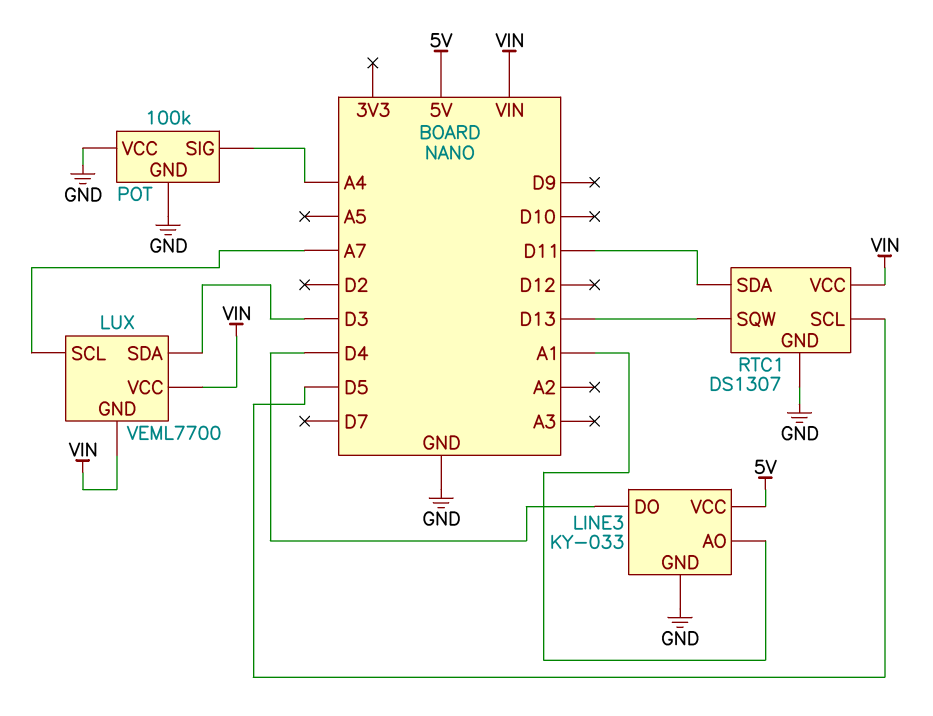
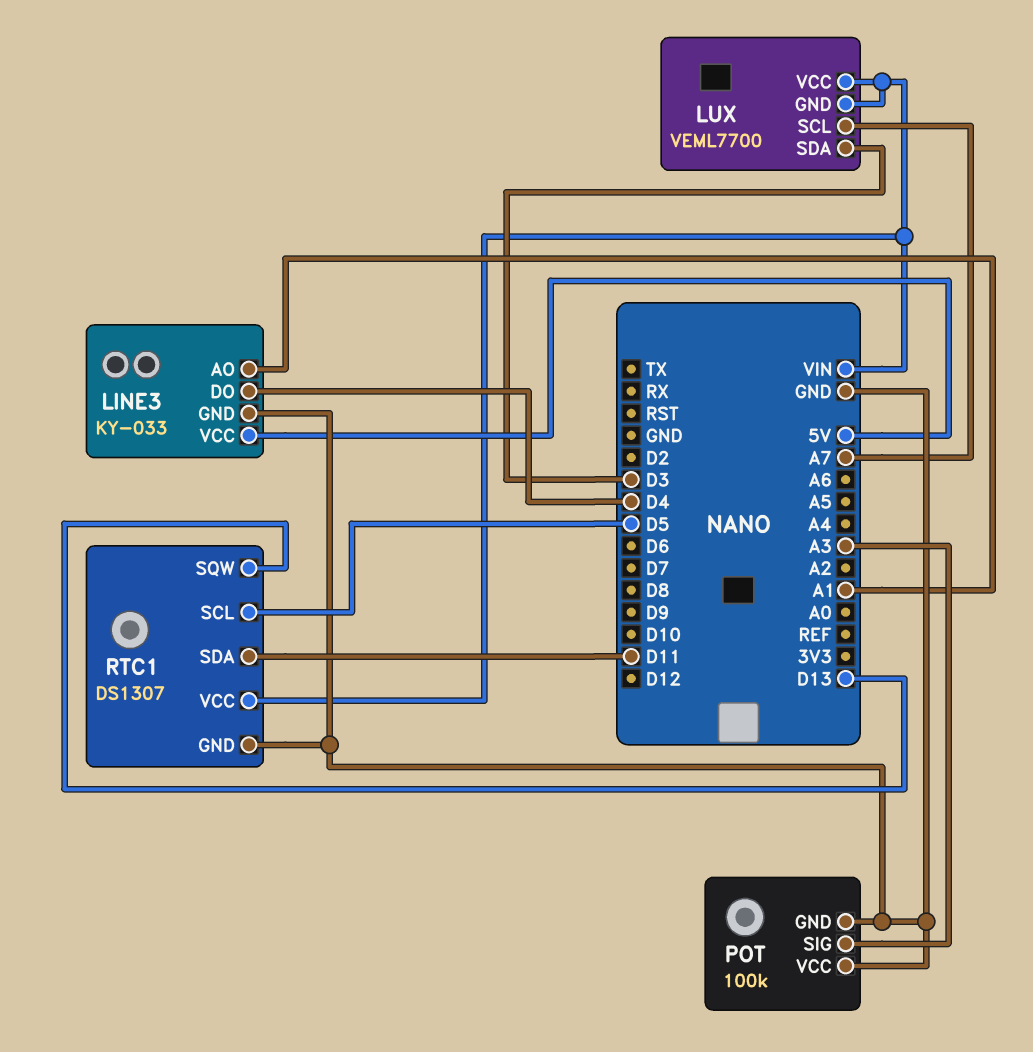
POT pin SIG: A4 -> A3

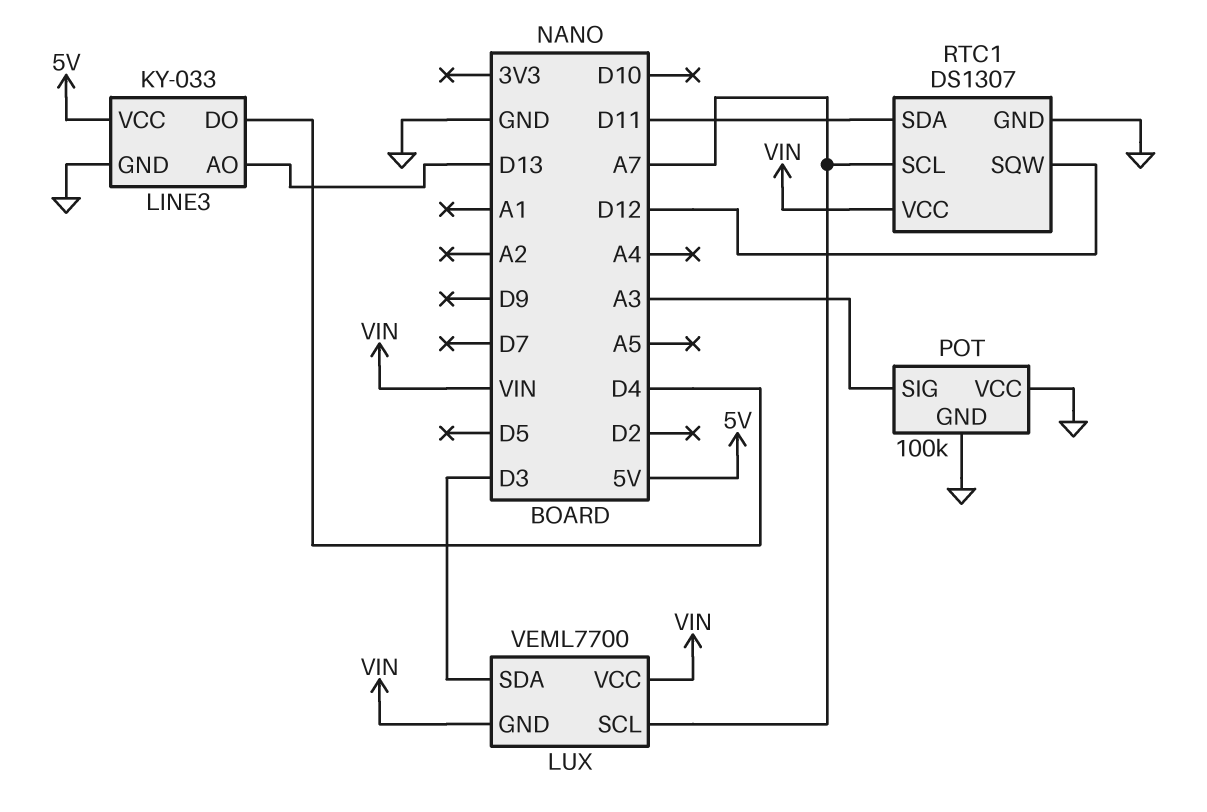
LINE3 pin AO: A1 -> D13
RTC1 pin SCL: D5 -> A7
RTC1 pin SQW: D13 -> D12

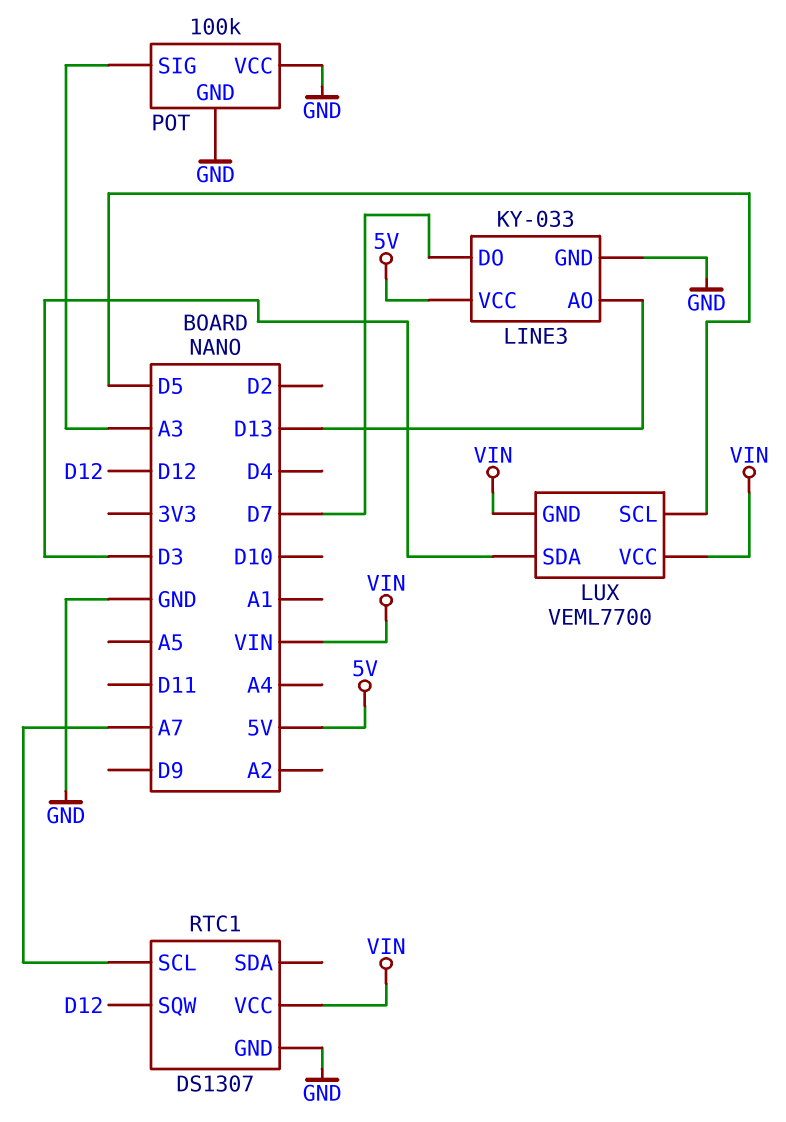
LINE3 pin DO: D4 -> D7
LUX pin SCL: A7 -> D5
RTC1 pin SDA: D11 -> none

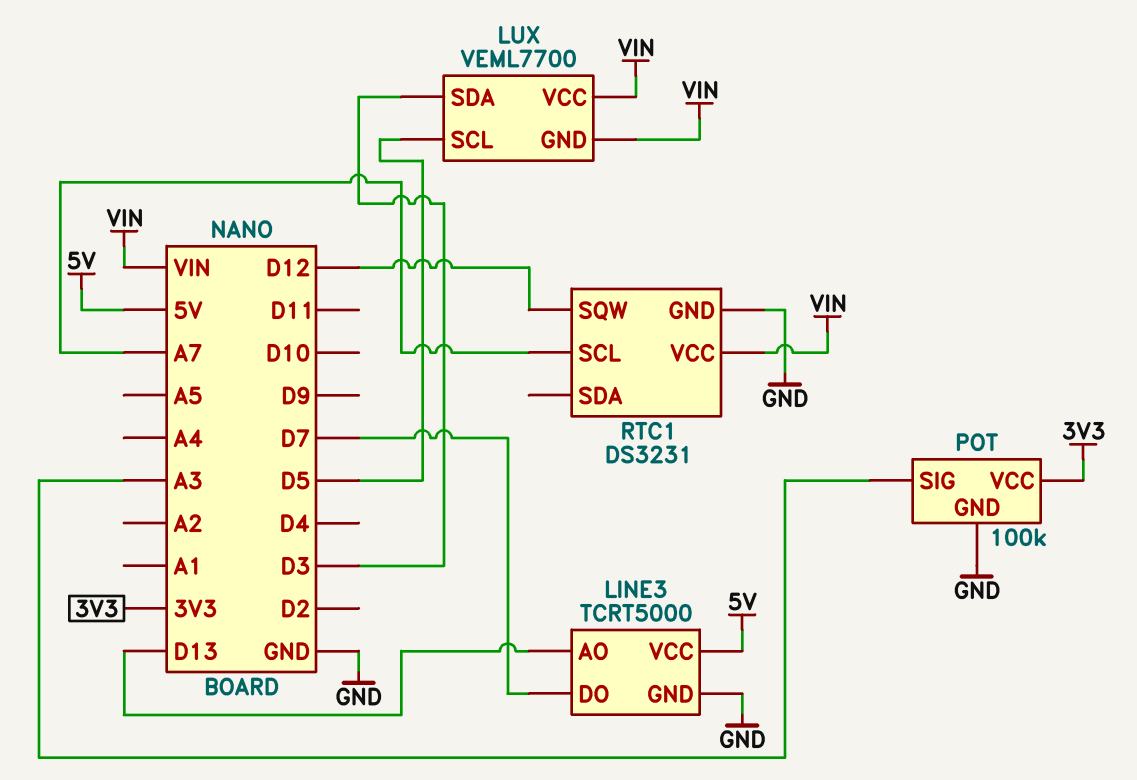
LINE3: KY-033 -> TCRT5000
POT pin VCC: GND -> 3V3
RTC1: DS1307 -> DS3231

